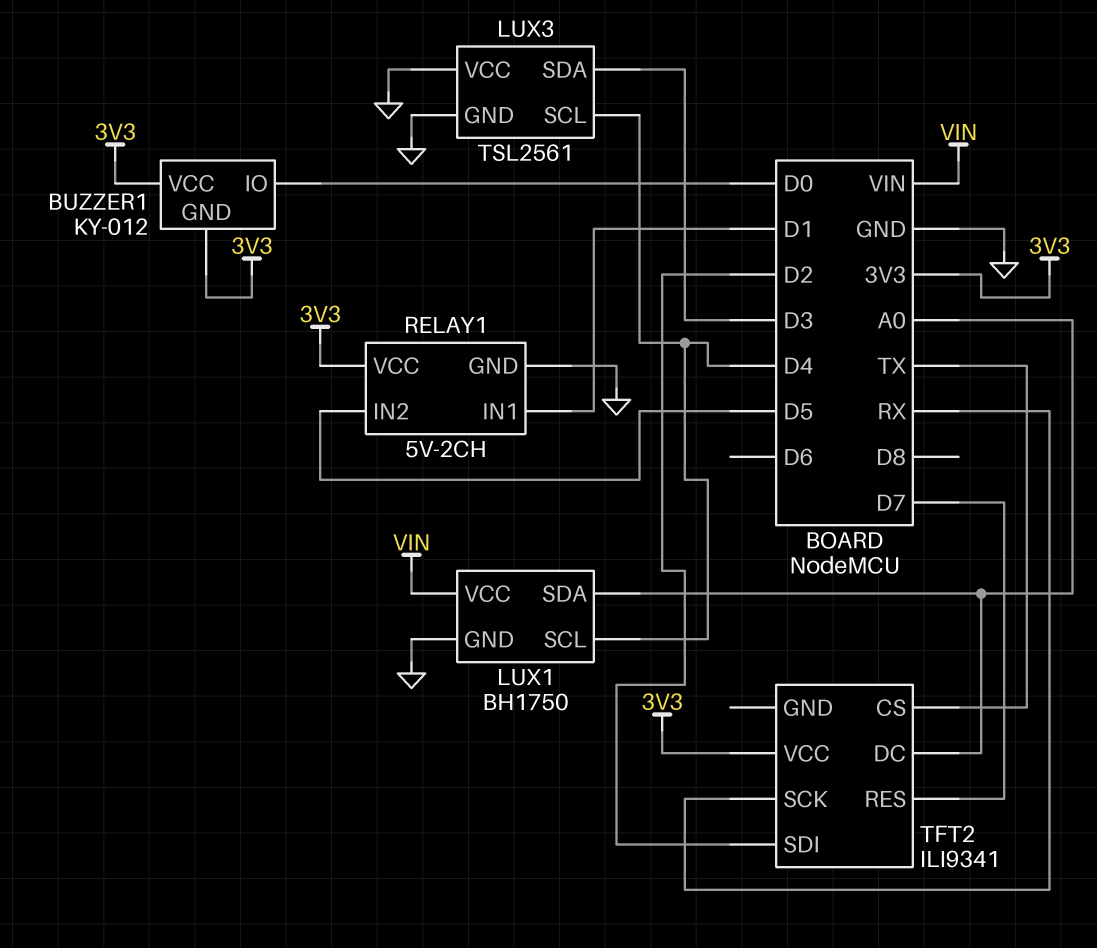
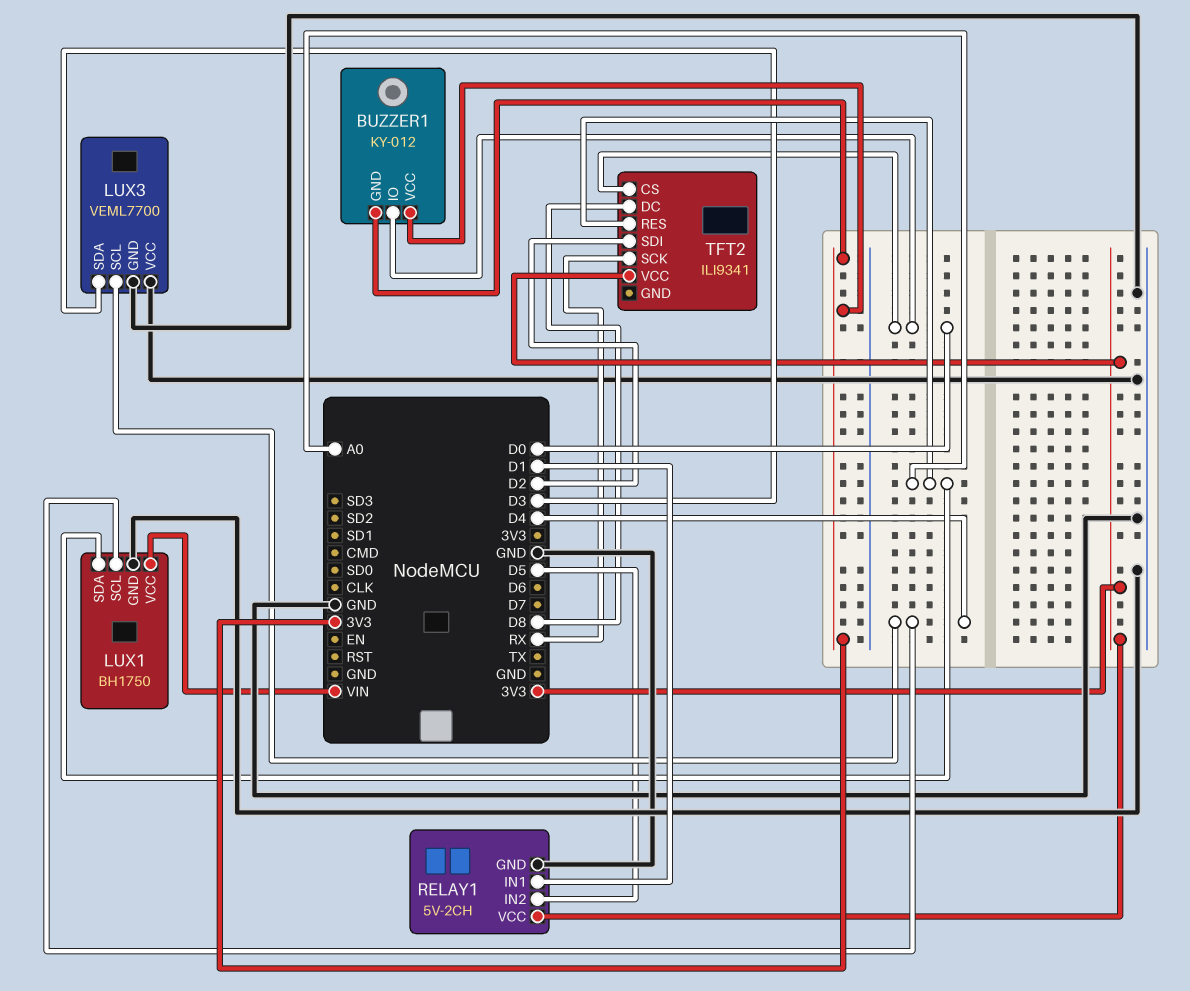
LUX3: TSL2561 -> VEML7700
TFT2 pin CS: TX -> D0
TFT2 pin DC: A0 -> D8
TFT2 pin RES: D7 -> A0

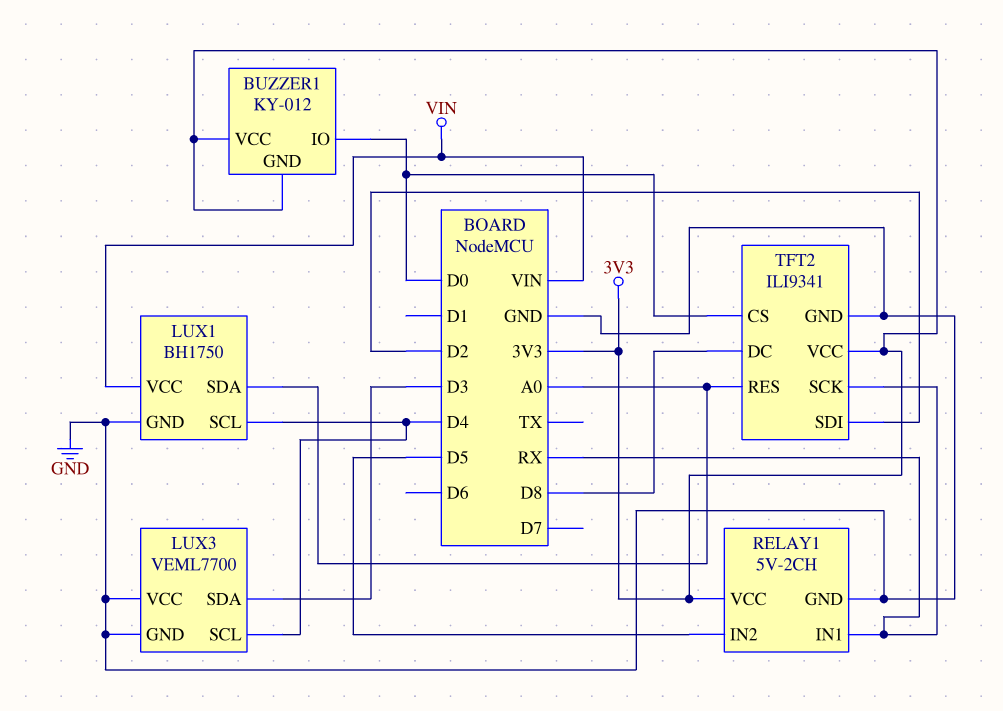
RELAY1 pin IN1: D1 -> RX
TFT2 pin GND: none -> GND

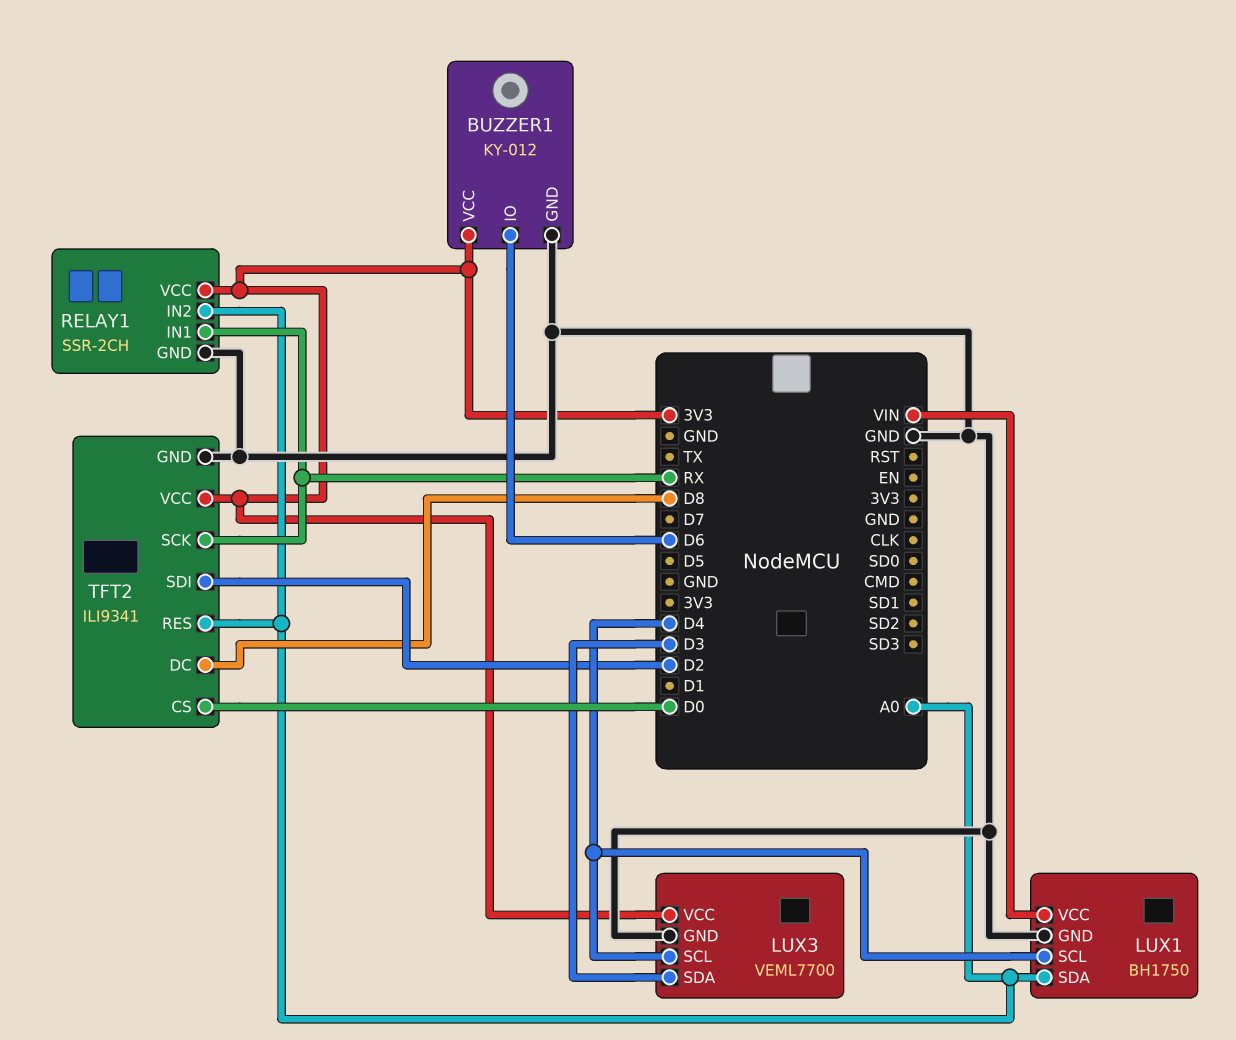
BUZZER1 pin GND: 3V3 -> GND
BUZZER1 pin IO: D0 -> D6
LUX3 pin VCC: GND -> 3V3
RELAY1: 5V-2CH -> SSR-2CH
RELAY1 pin IN2: D5 -> A0

